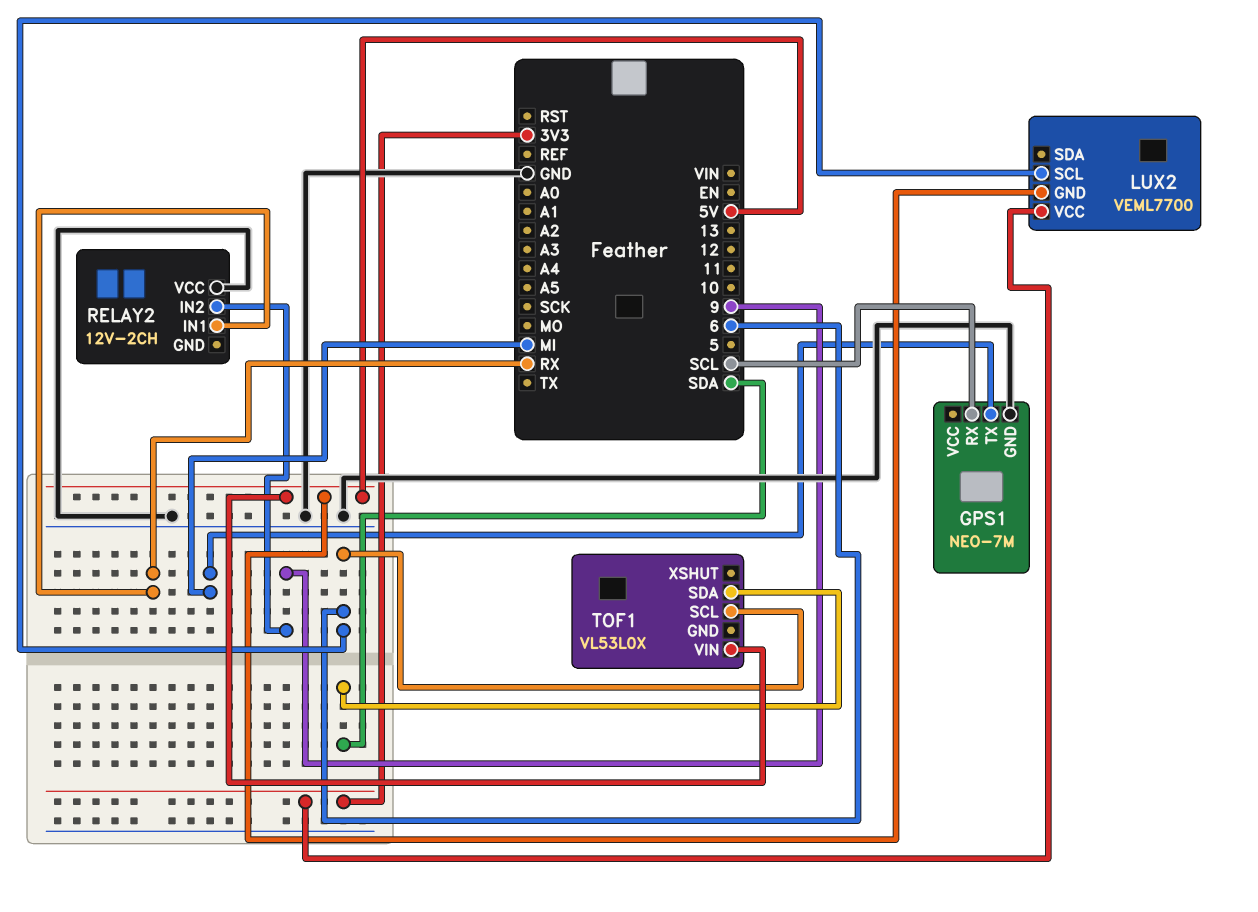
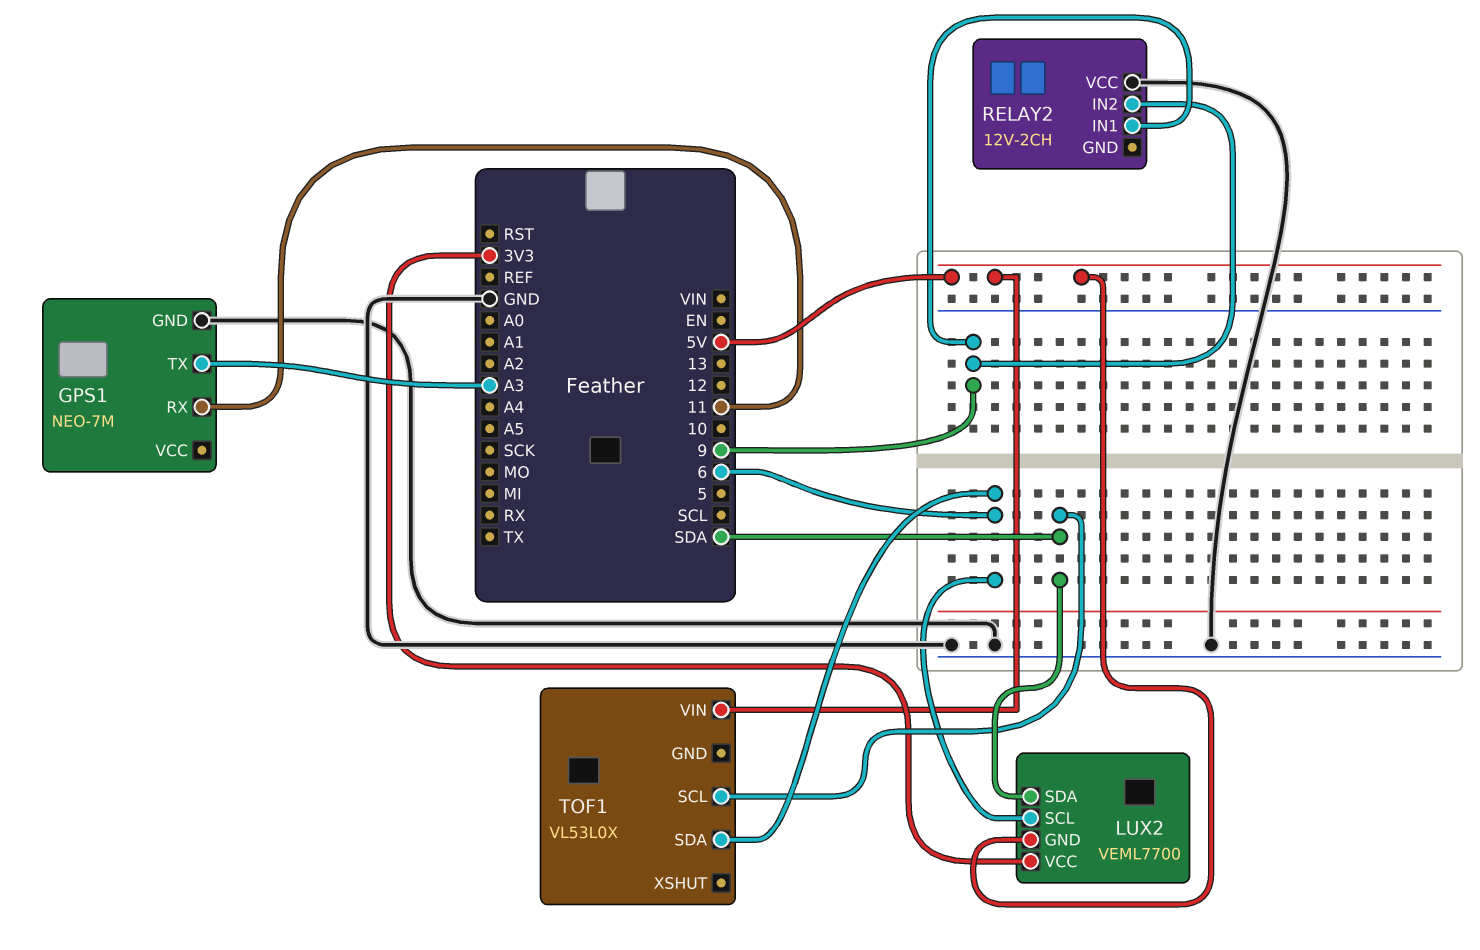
GPS1 pin RX: SCL -> 11
GPS1 pin TX: MI -> A3
LUX2 pin SDA: none -> SDA
RELAY2 pin IN1: RX -> 9
TOF1 pin SCL: 6 -> SDA
TOF1 pin SDA: SDA -> 6

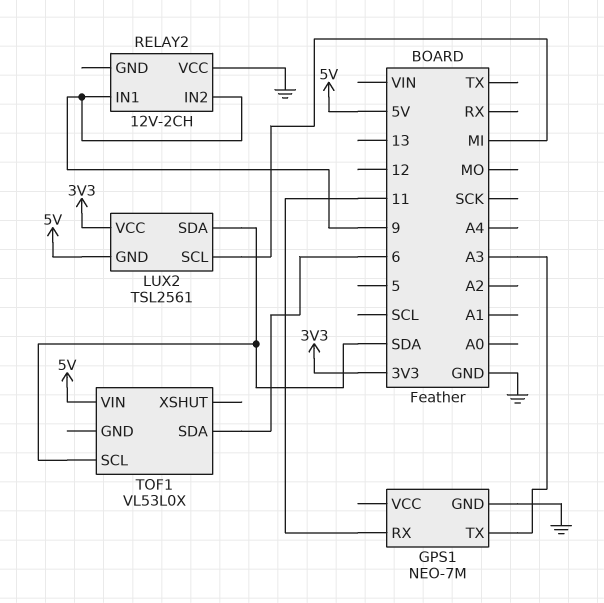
LUX2: VEML7700 -> TSL2561
LUX2 pin SCL: 6 -> MI

